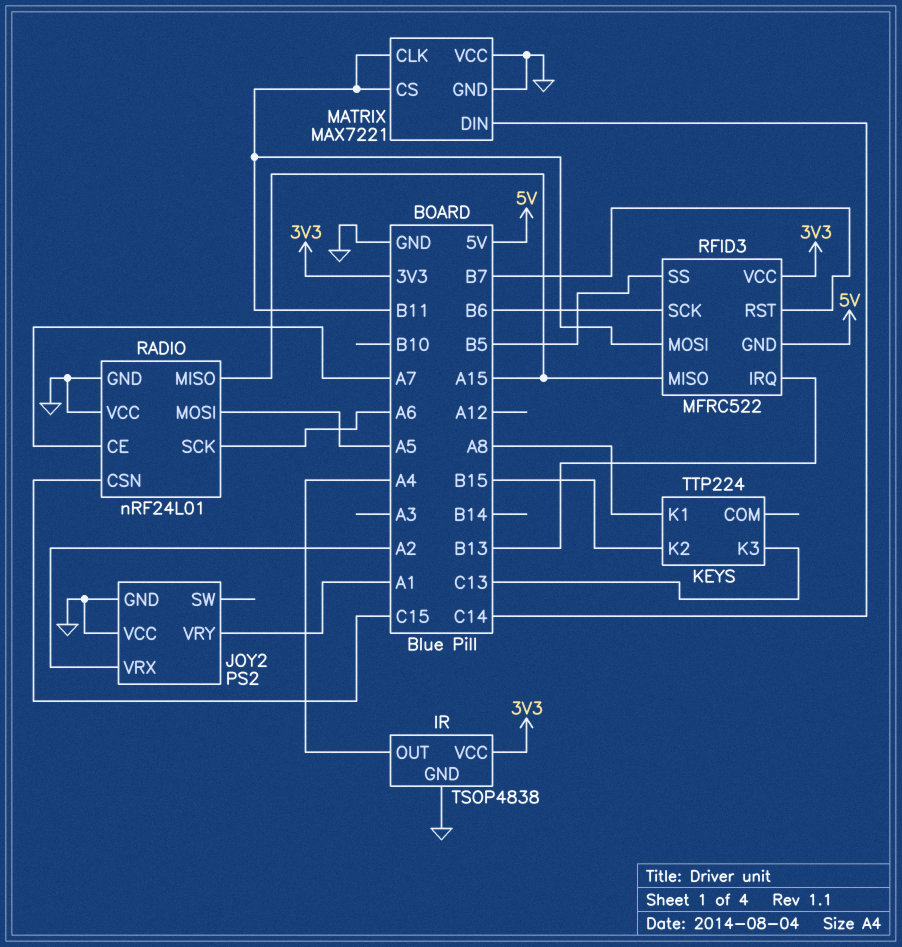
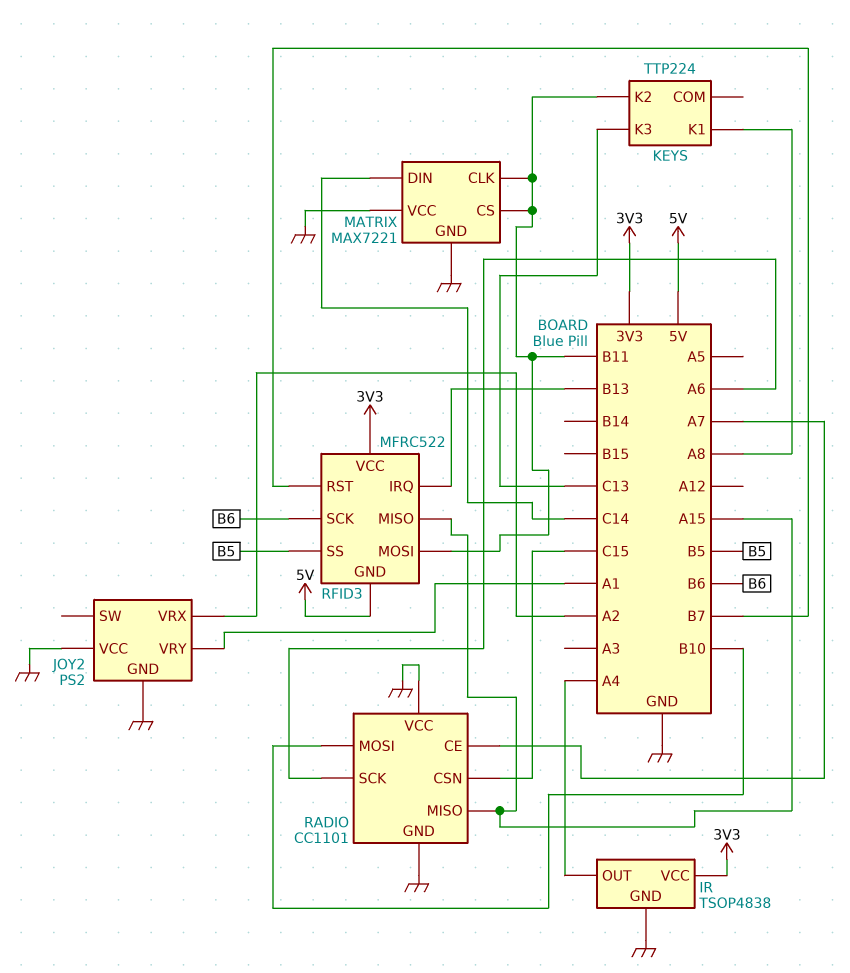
KEYS pin K2: B15 -> B11
RADIO: nRF24L01 -> CC1101
RADIO pin MOSI: A5 -> B10

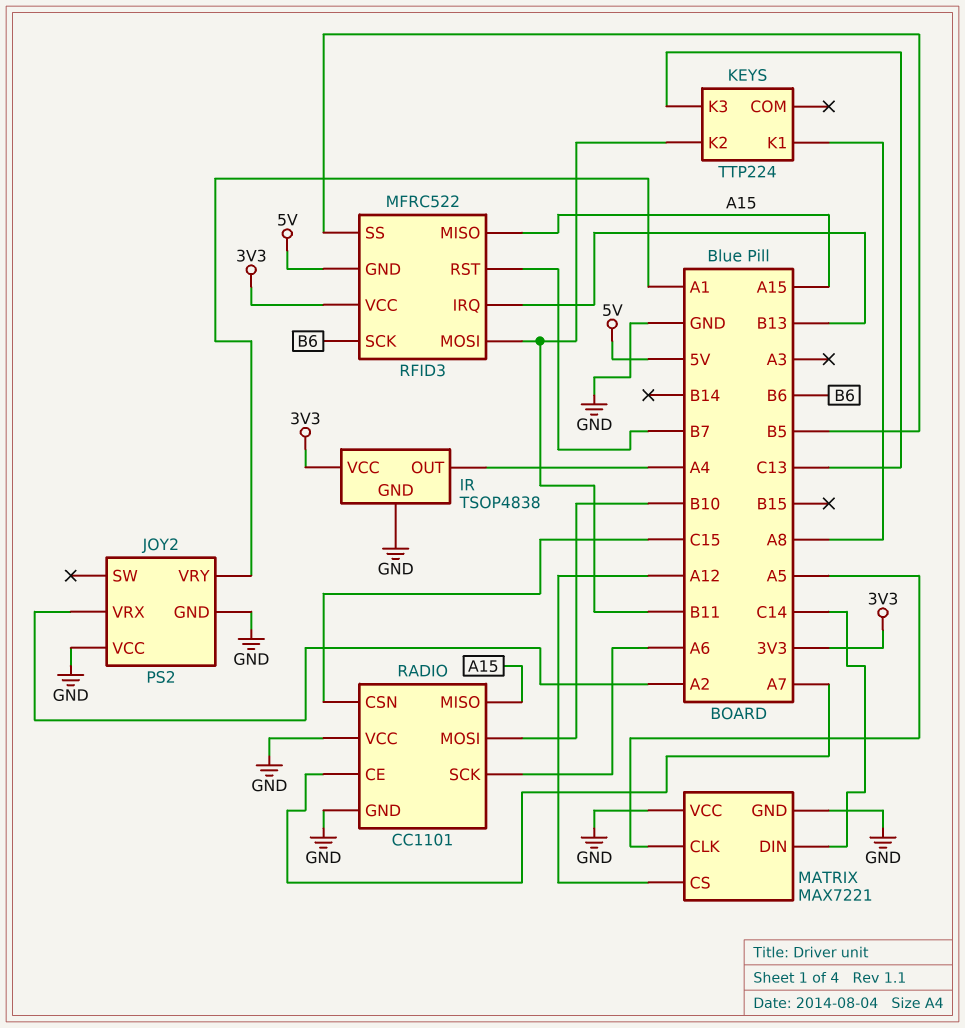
MATRIX pin CLK: B11 -> A5
MATRIX pin CS: B11 -> A12

